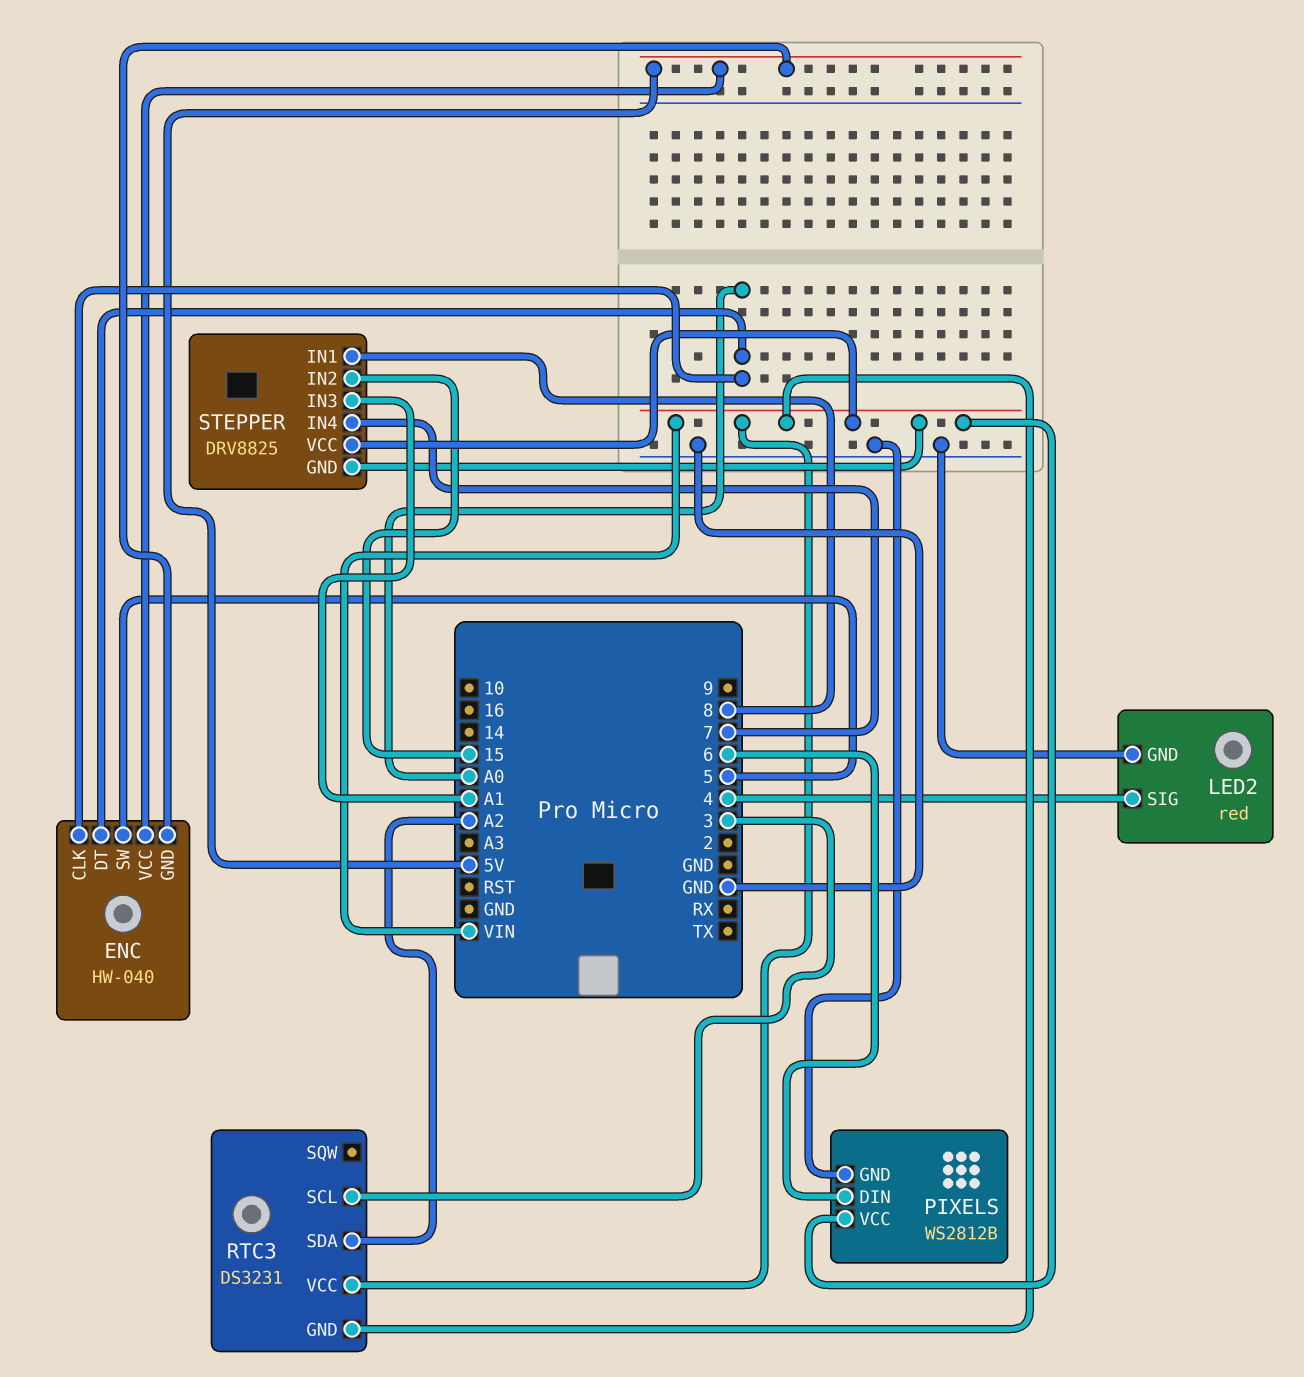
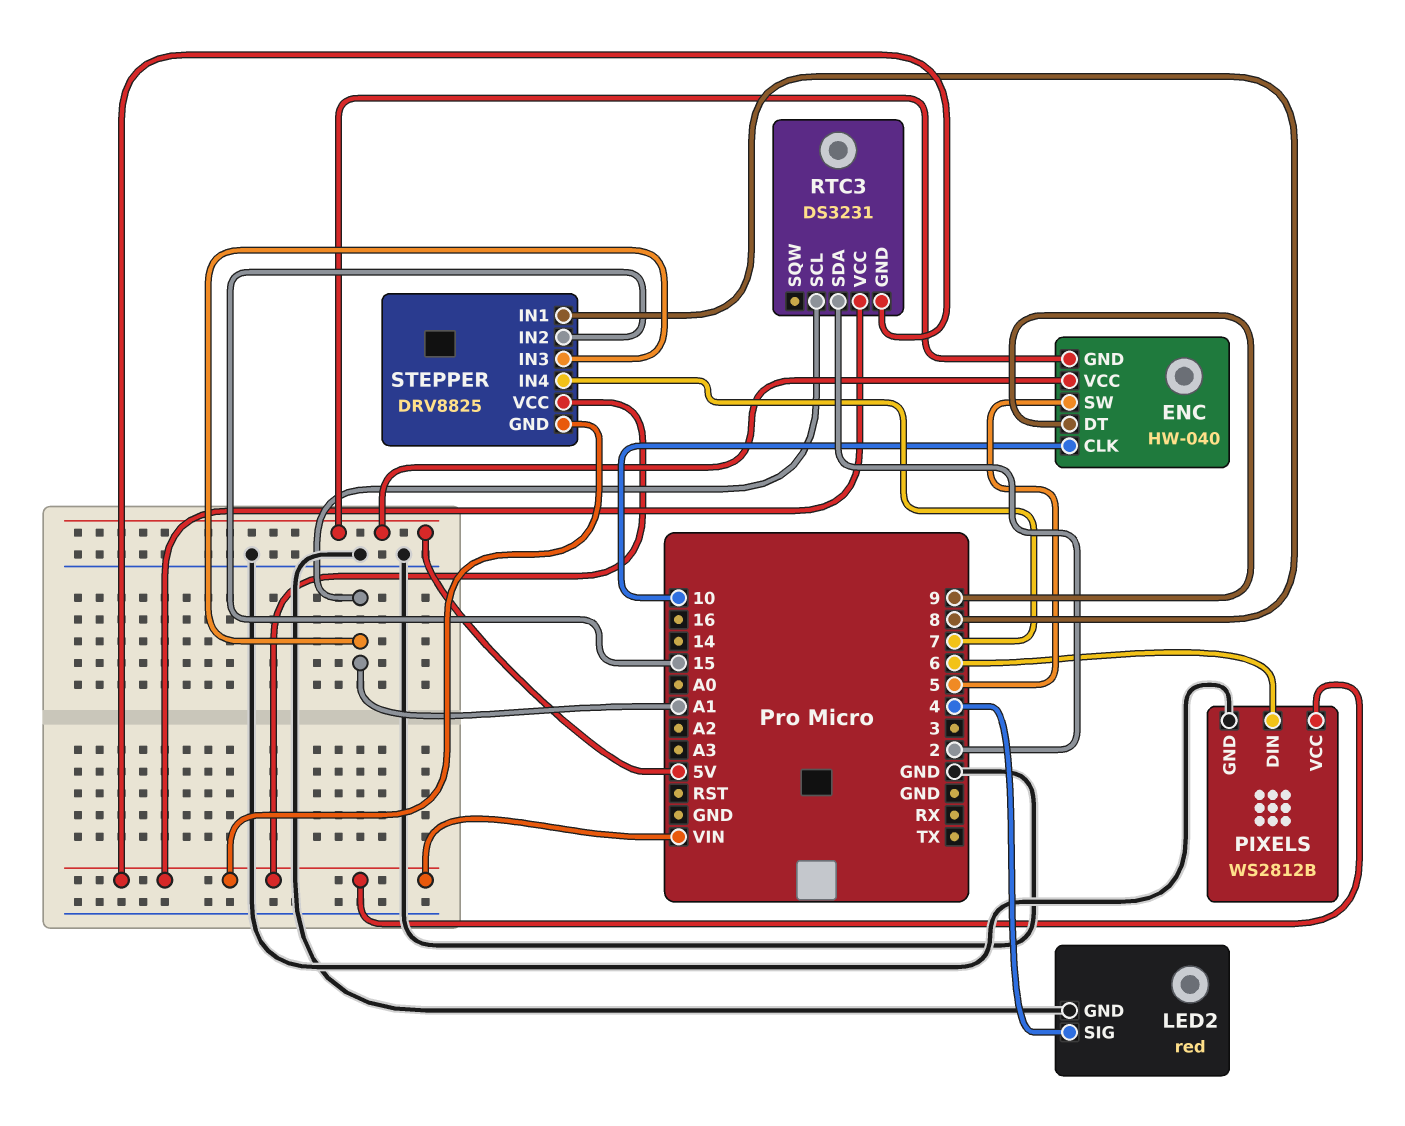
ENC pin CLK: A0 -> 10
ENC pin DT: A0 -> 9
RTC3 pin SCL: 3 -> A1
RTC3 pin SDA: A2 -> 2

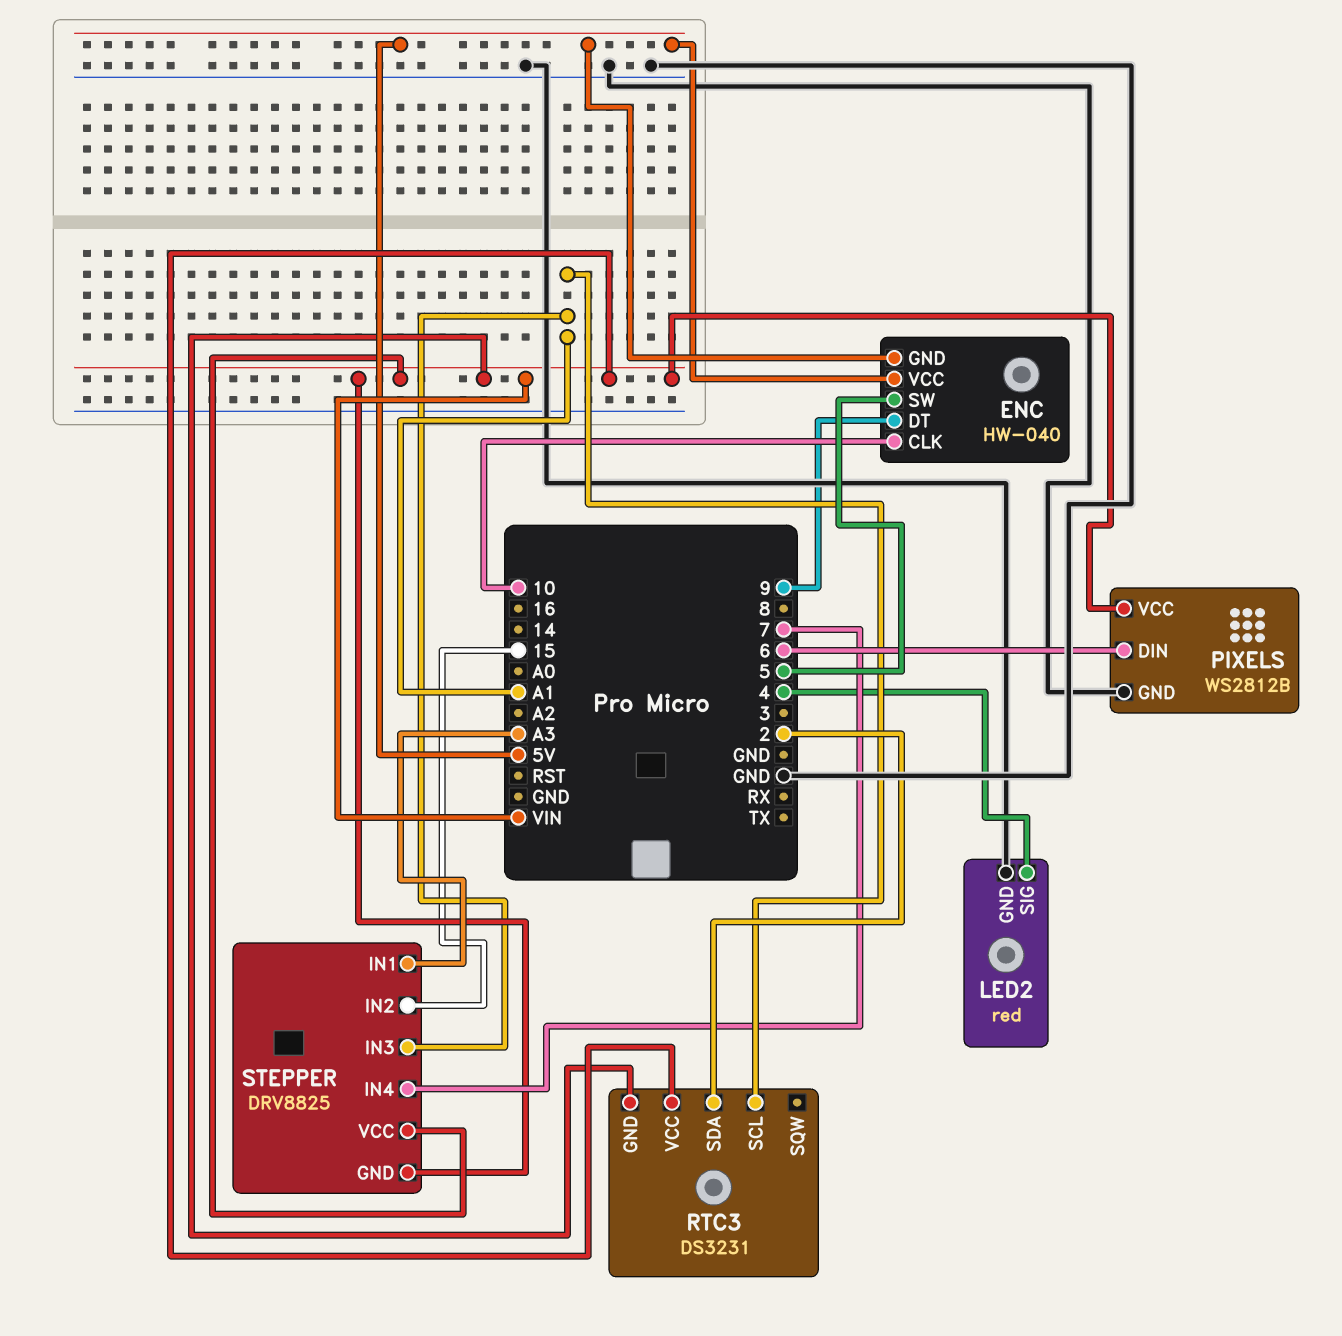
STEPPER pin IN1: 8 -> A3

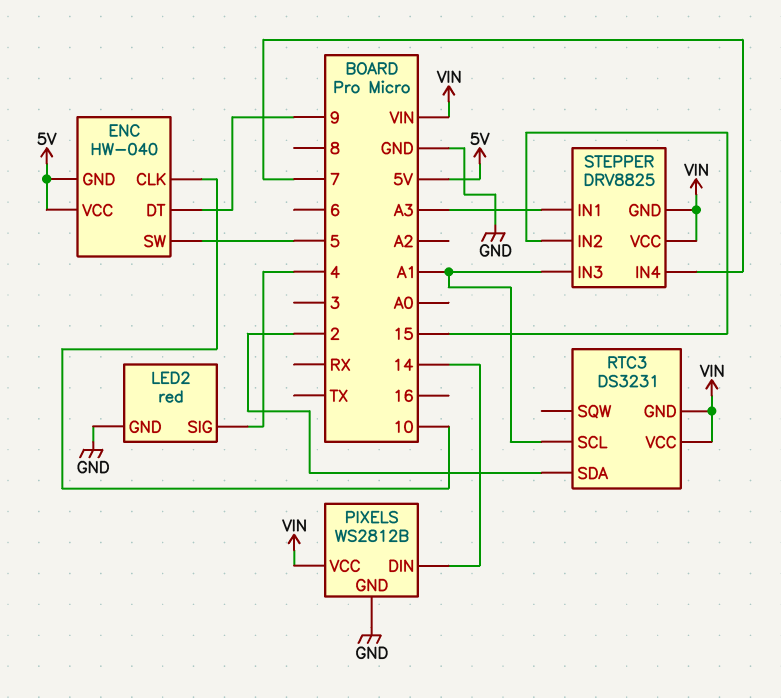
PIXELS pin DIN: 6 -> 14

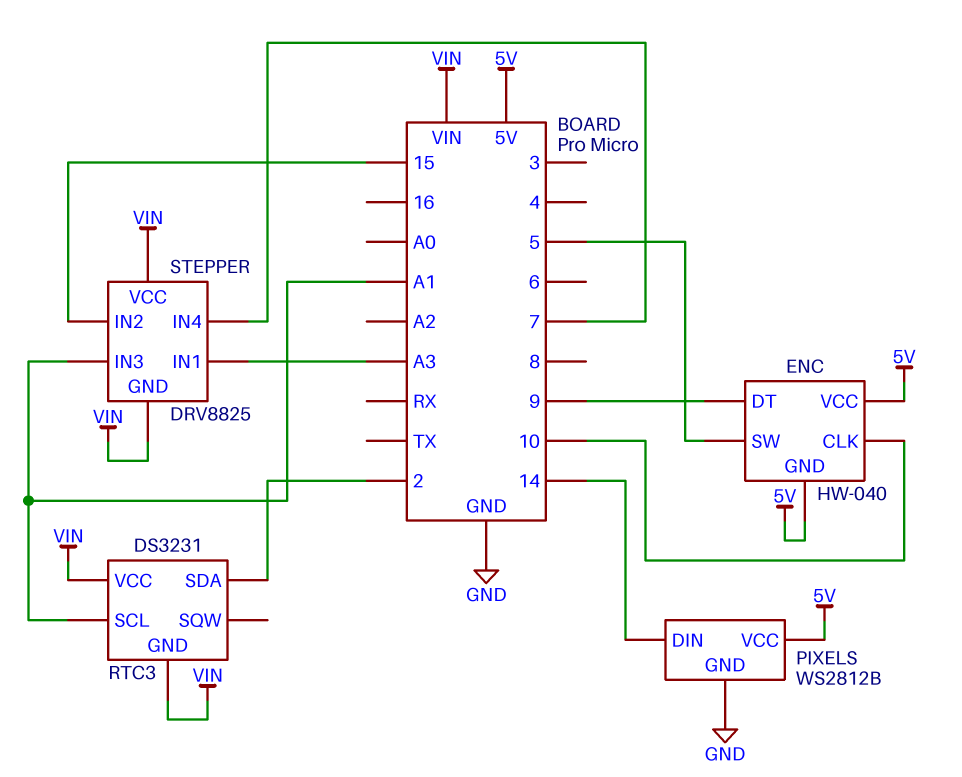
LED2: red -> none
LED2 pin GND: GND -> none
LED2 pin SIG: 4 -> none
PIXELS pin VCC: VIN -> 5V

